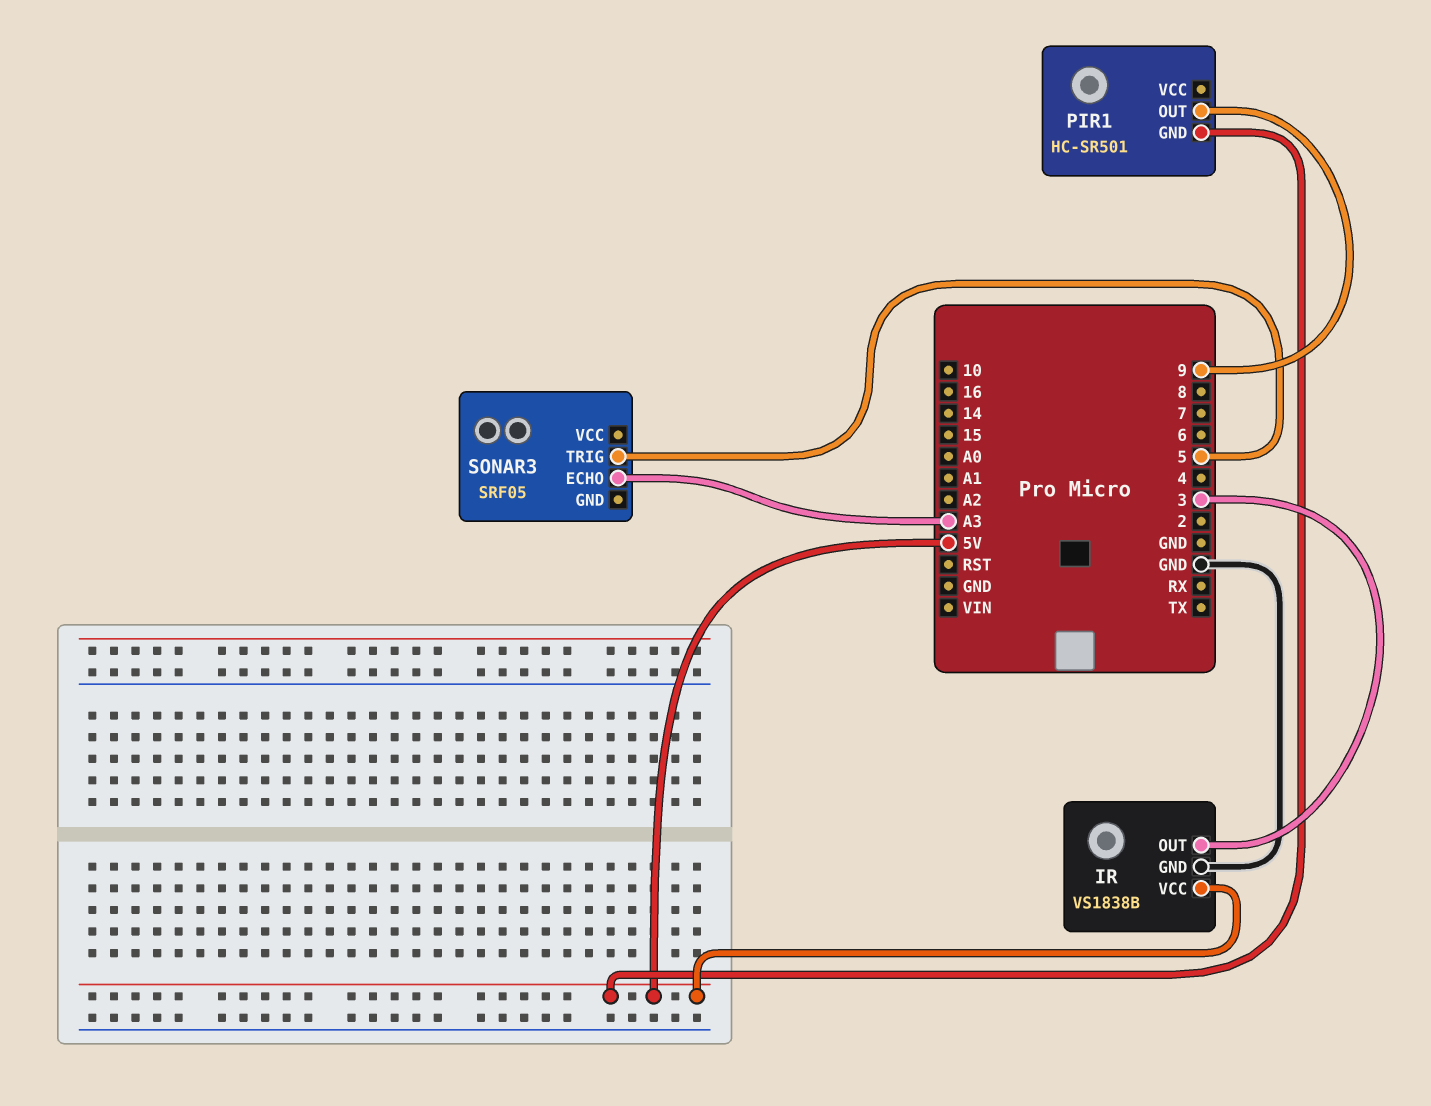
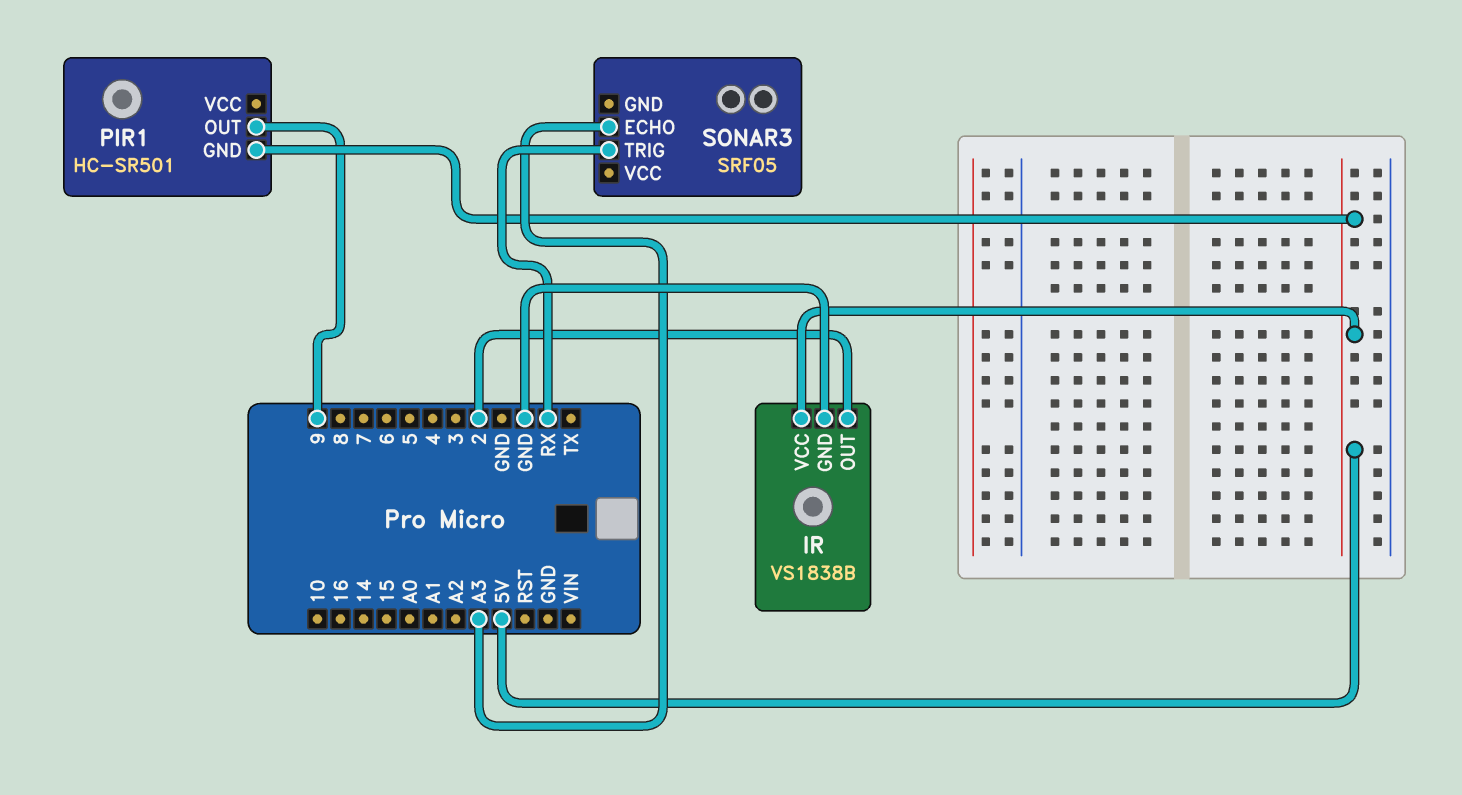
IR pin OUT: 3 -> 2
SONAR3 pin TRIG: 5 -> RX

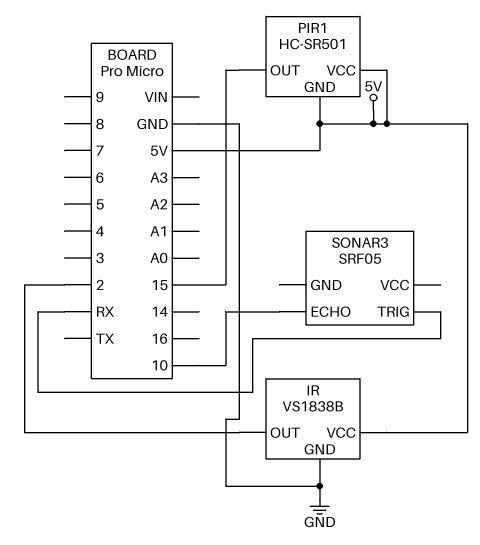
PIR1 pin OUT: 9 -> 15
PIR1 pin VCC: none -> 5V
SONAR3 pin ECHO: A3 -> 10

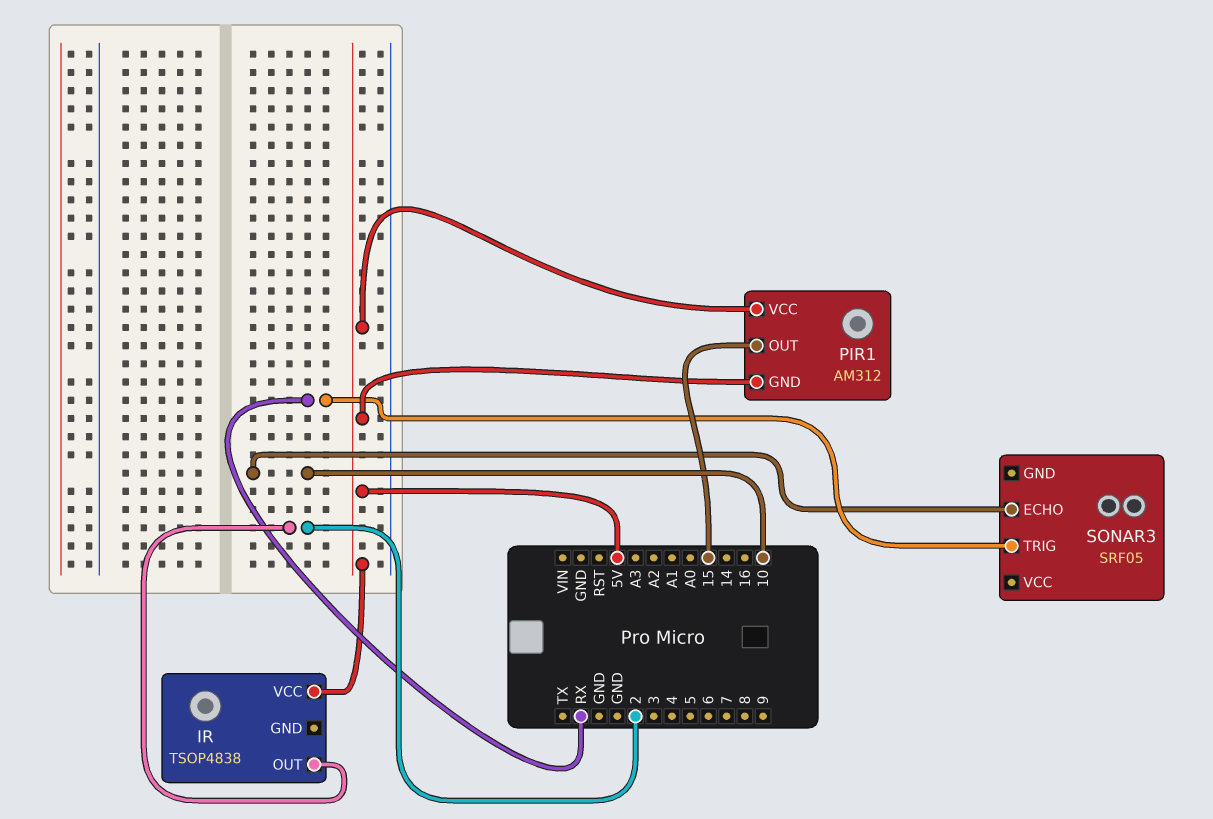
IR: VS1838B -> TSOP4838
IR pin GND: GND -> none
PIR1: HC-SR501 -> AM312

